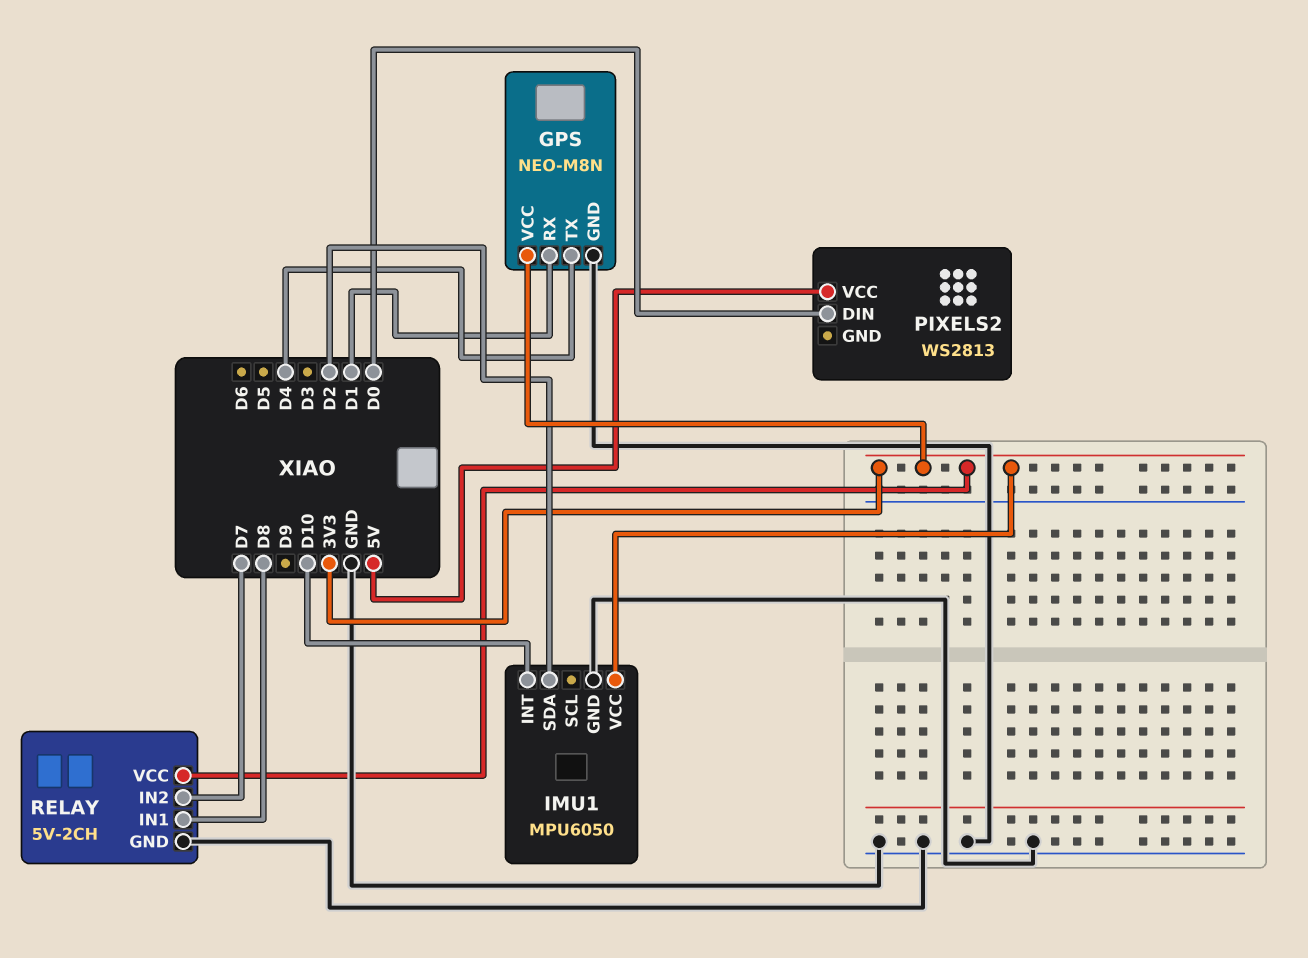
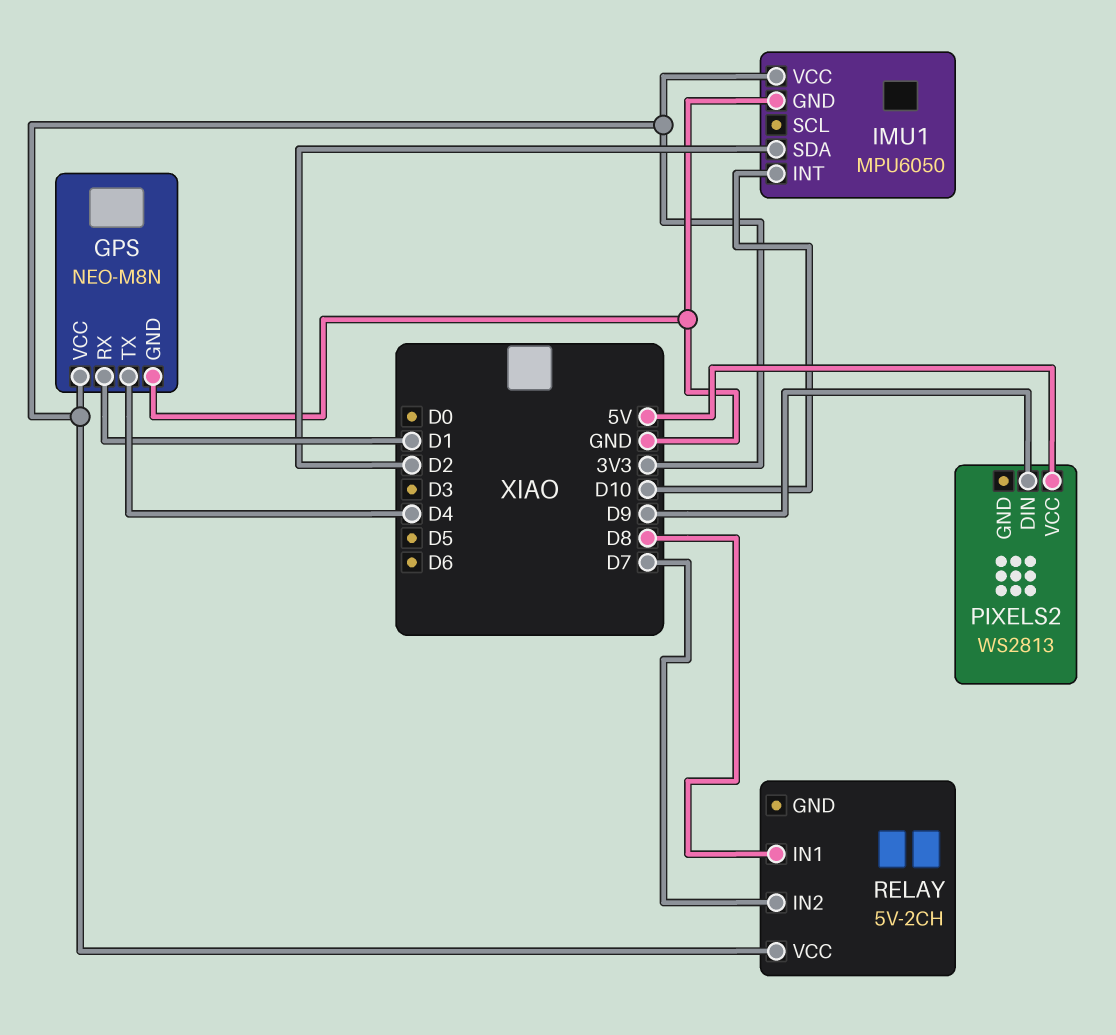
PIXELS2 pin DIN: D0 -> D9
RELAY pin GND: GND -> none

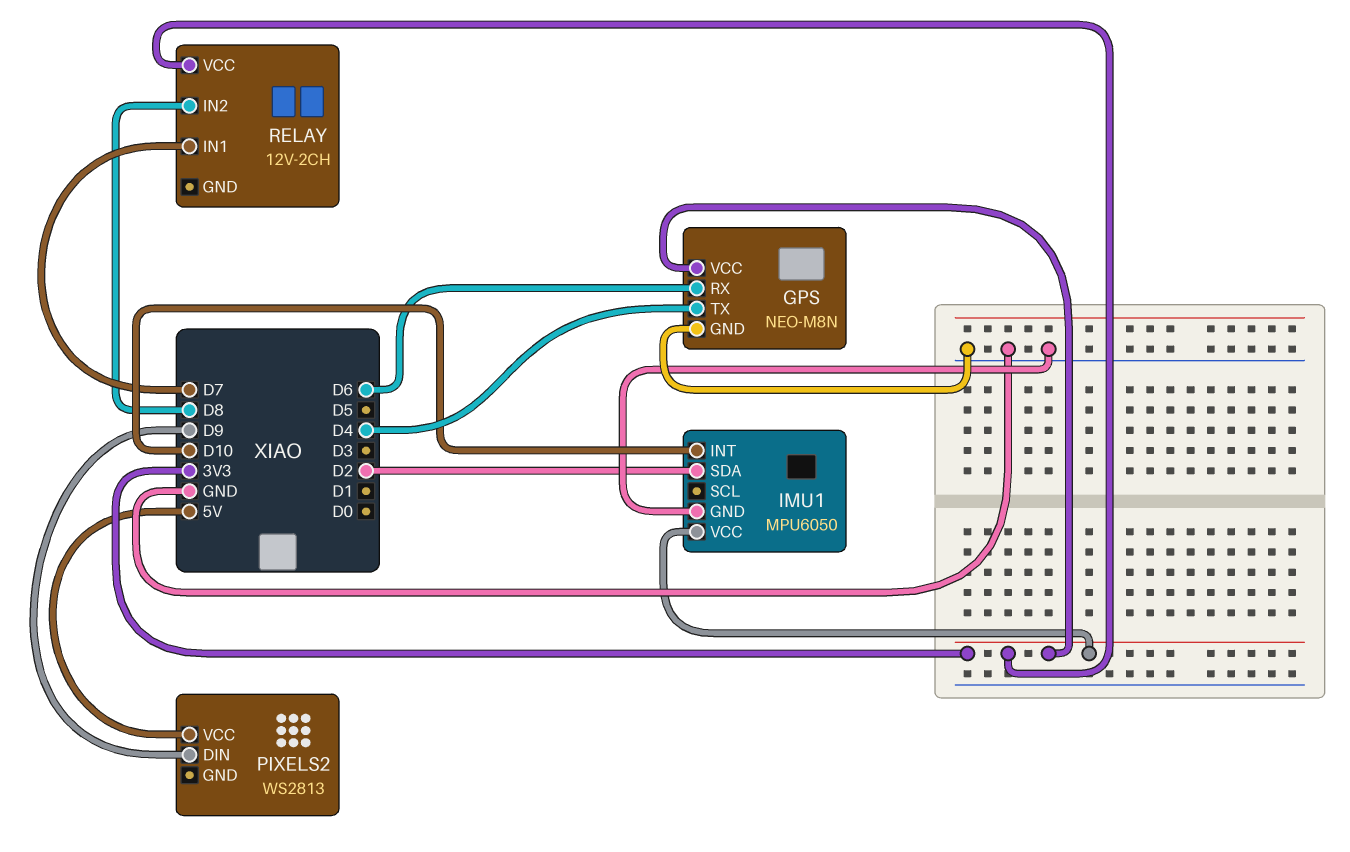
GPS pin RX: D1 -> D6
RELAY: 5V-2CH -> 12V-2CH
RELAY pin IN1: D8 -> D7
RELAY pin IN2: D7 -> D8

